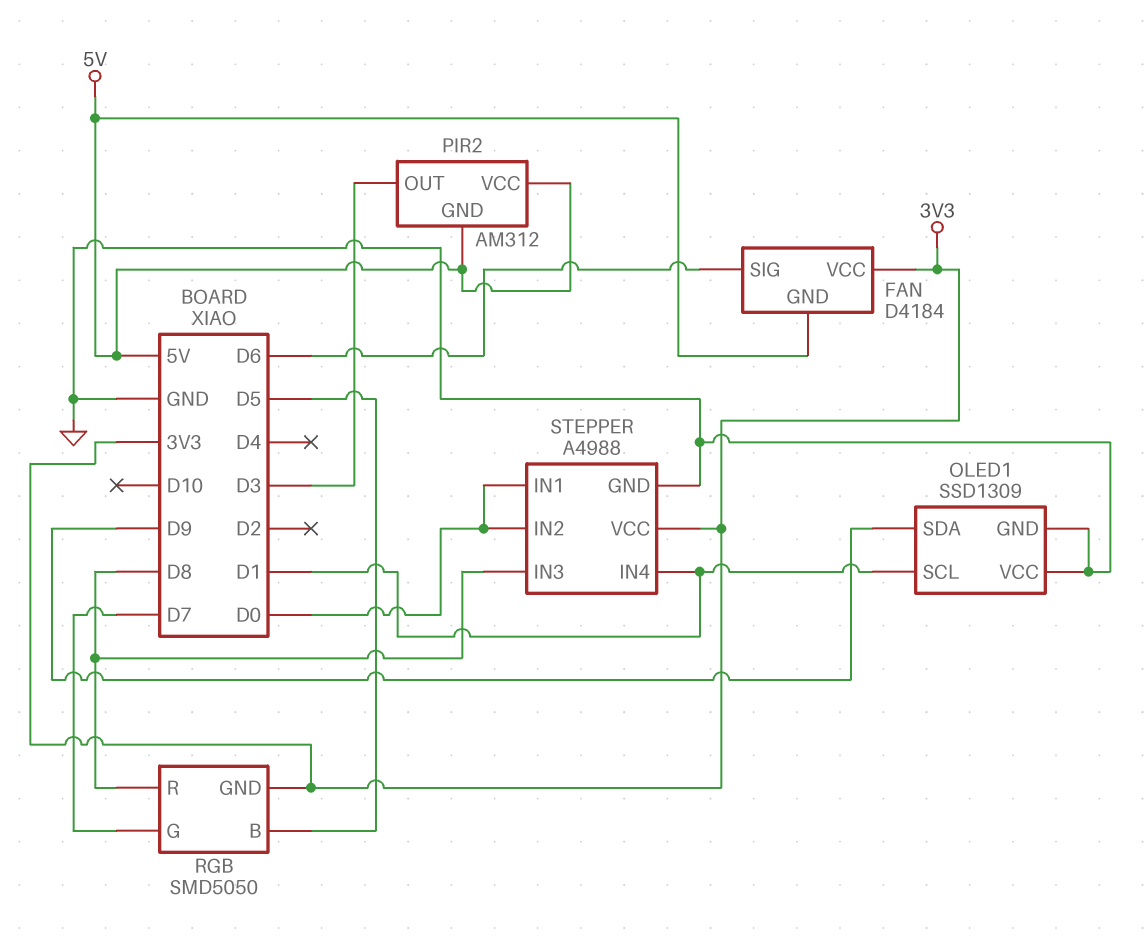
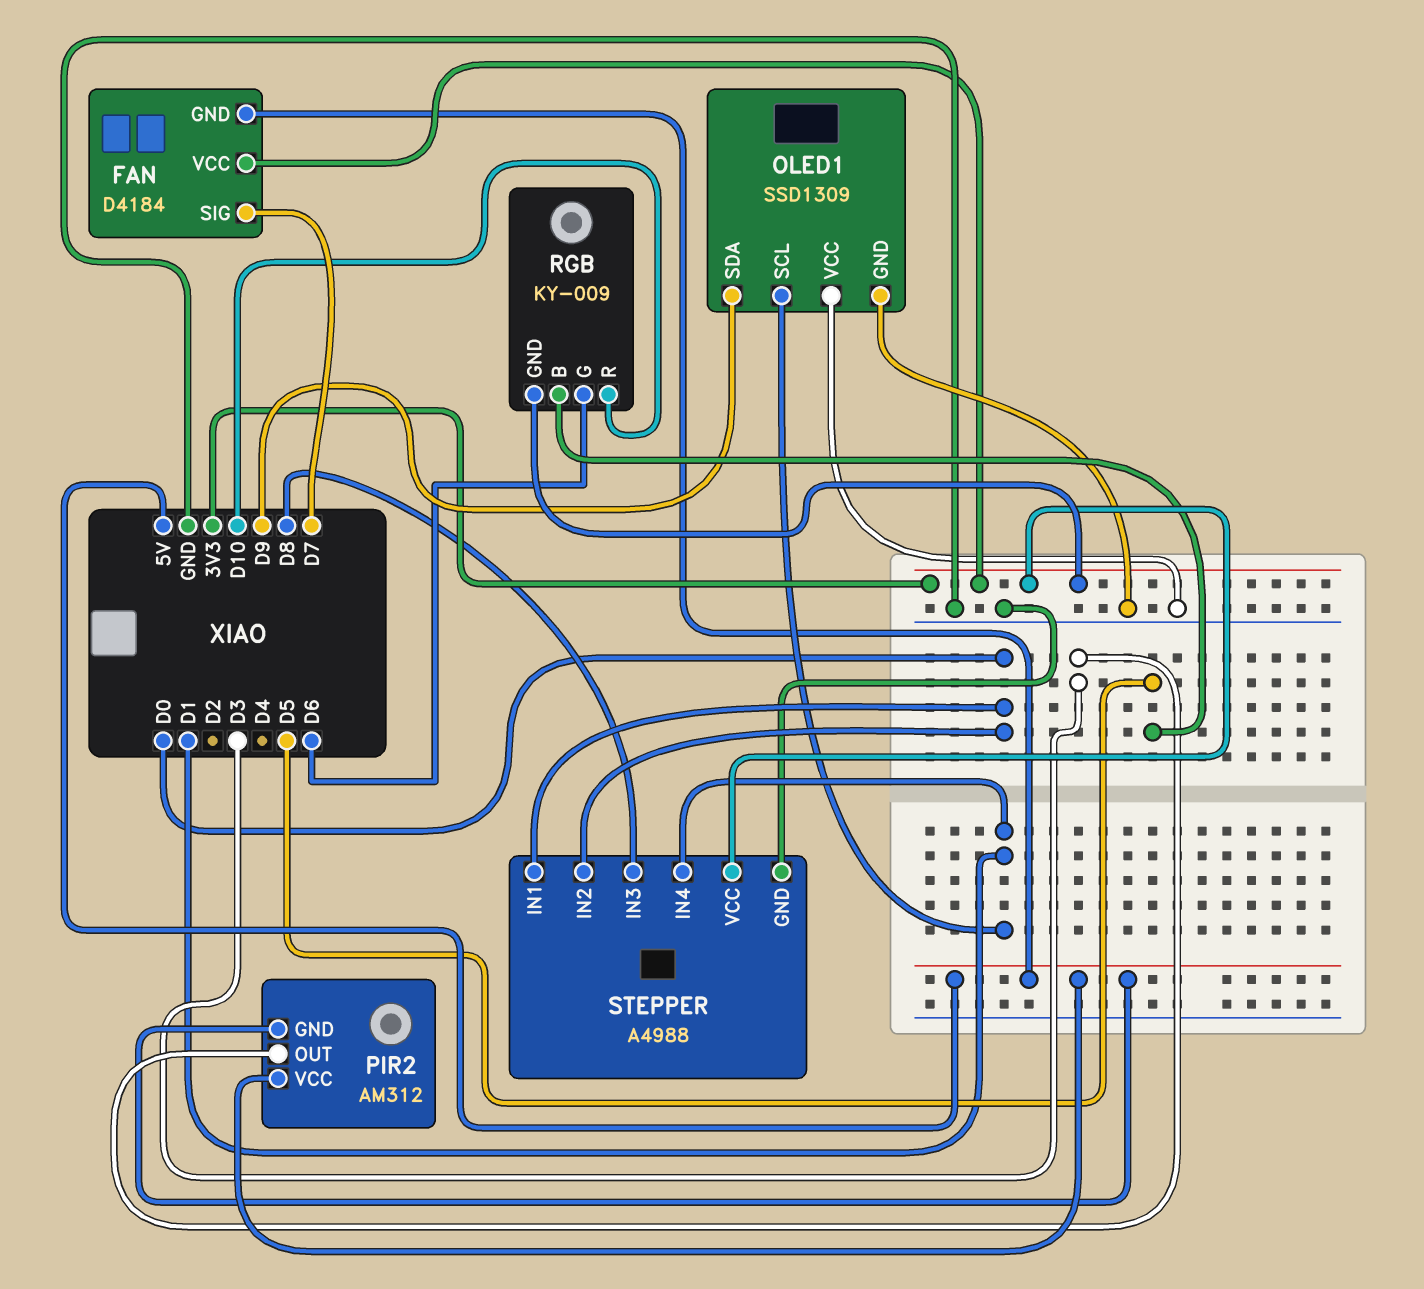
FAN pin SIG: D6 -> D7
RGB: SMD5050 -> KY-009
RGB pin G: D7 -> D6
RGB pin R: D8 -> D10

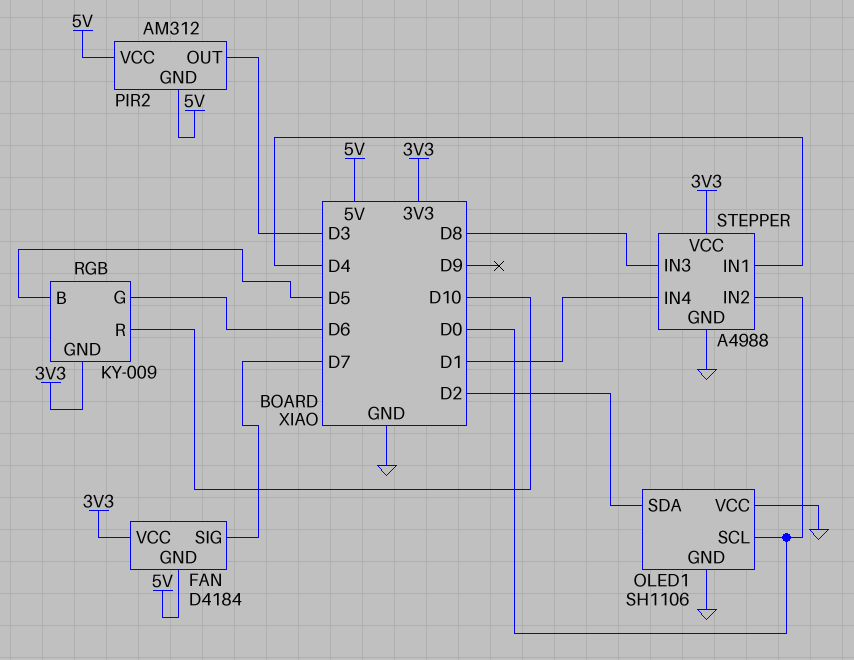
OLED1: SSD1309 -> SH1106
OLED1 pin SCL: D1 -> D0
OLED1 pin SDA: D9 -> D2
STEPPER pin IN1: D0 -> D4

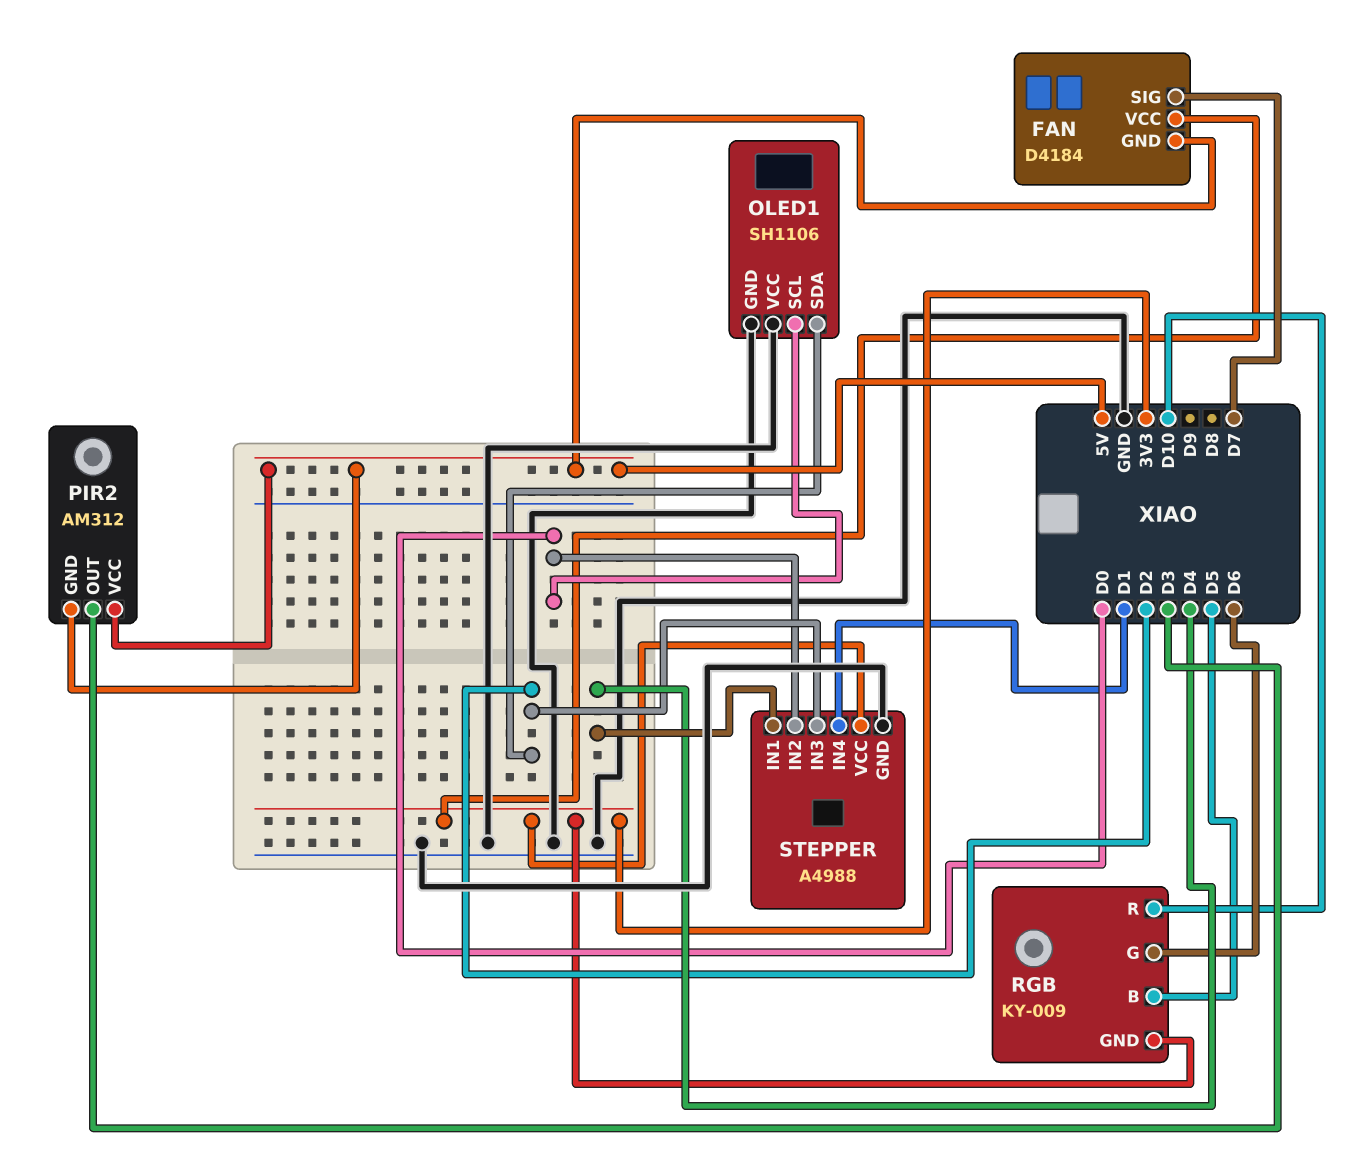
STEPPER pin IN3: D8 -> D2

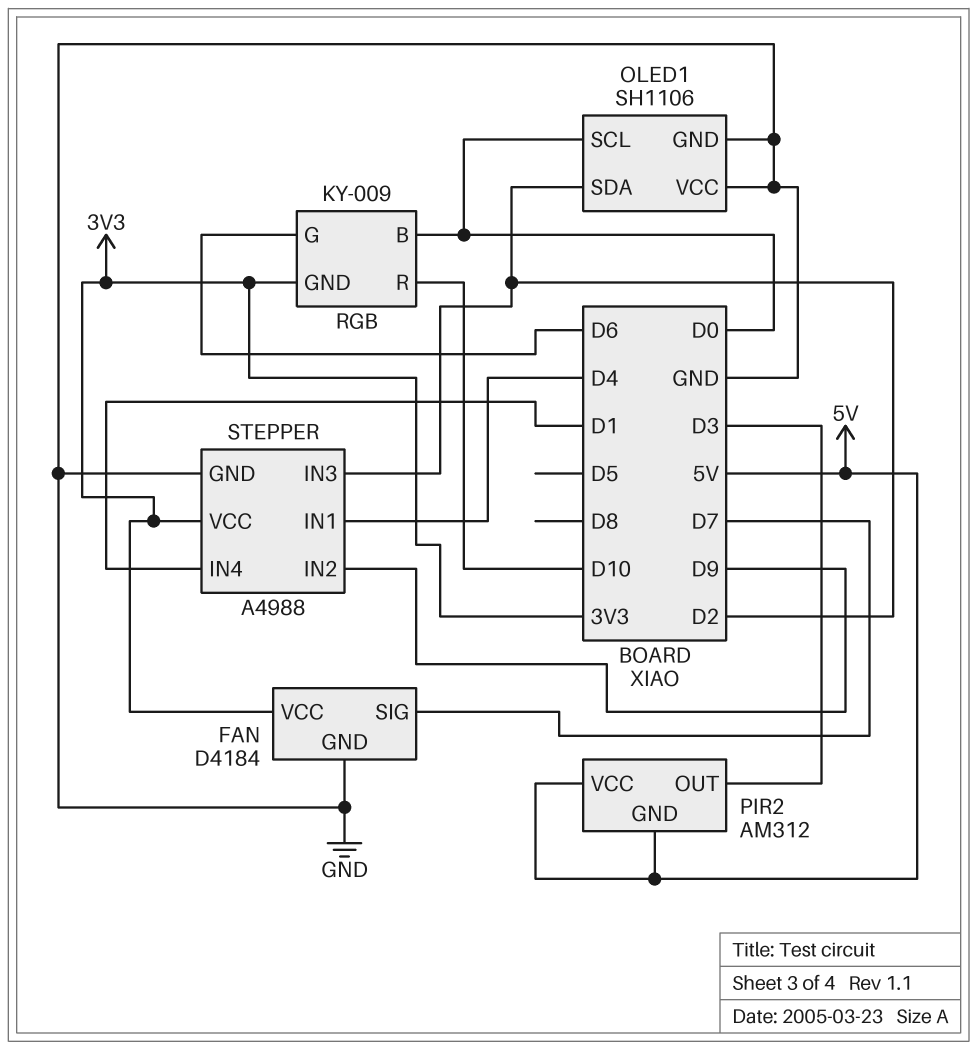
FAN pin GND: 5V -> GND
RGB pin B: D5 -> D0
STEPPER pin IN2: D0 -> D9

